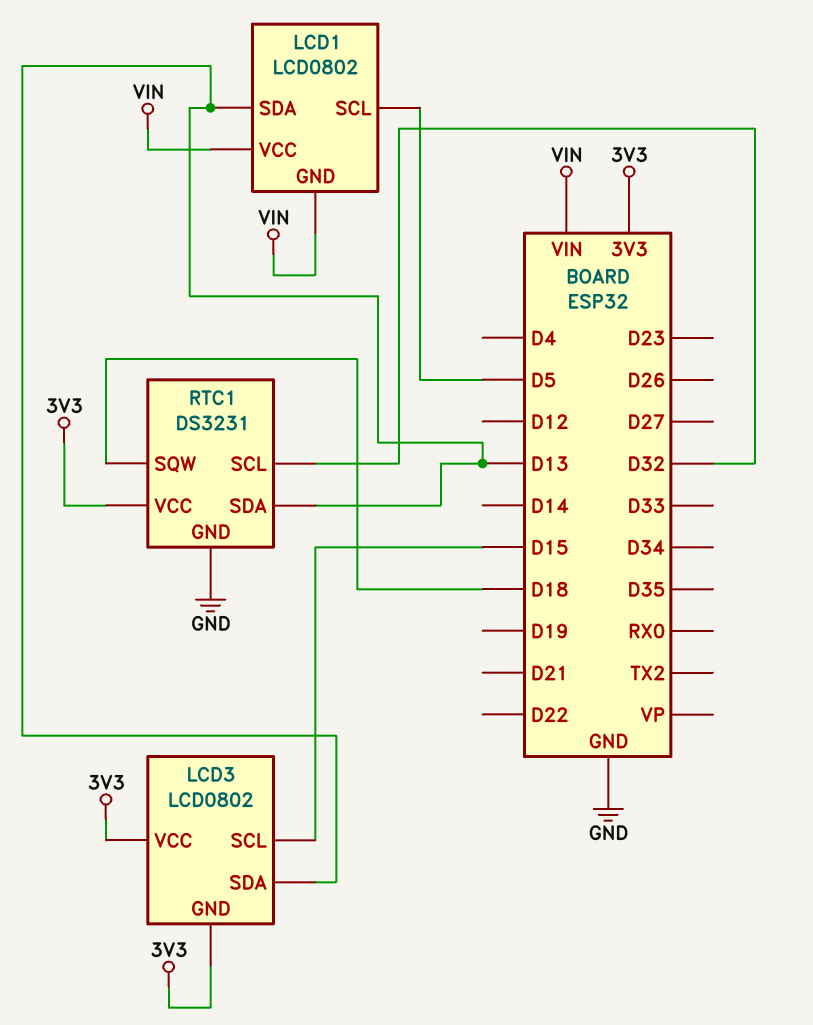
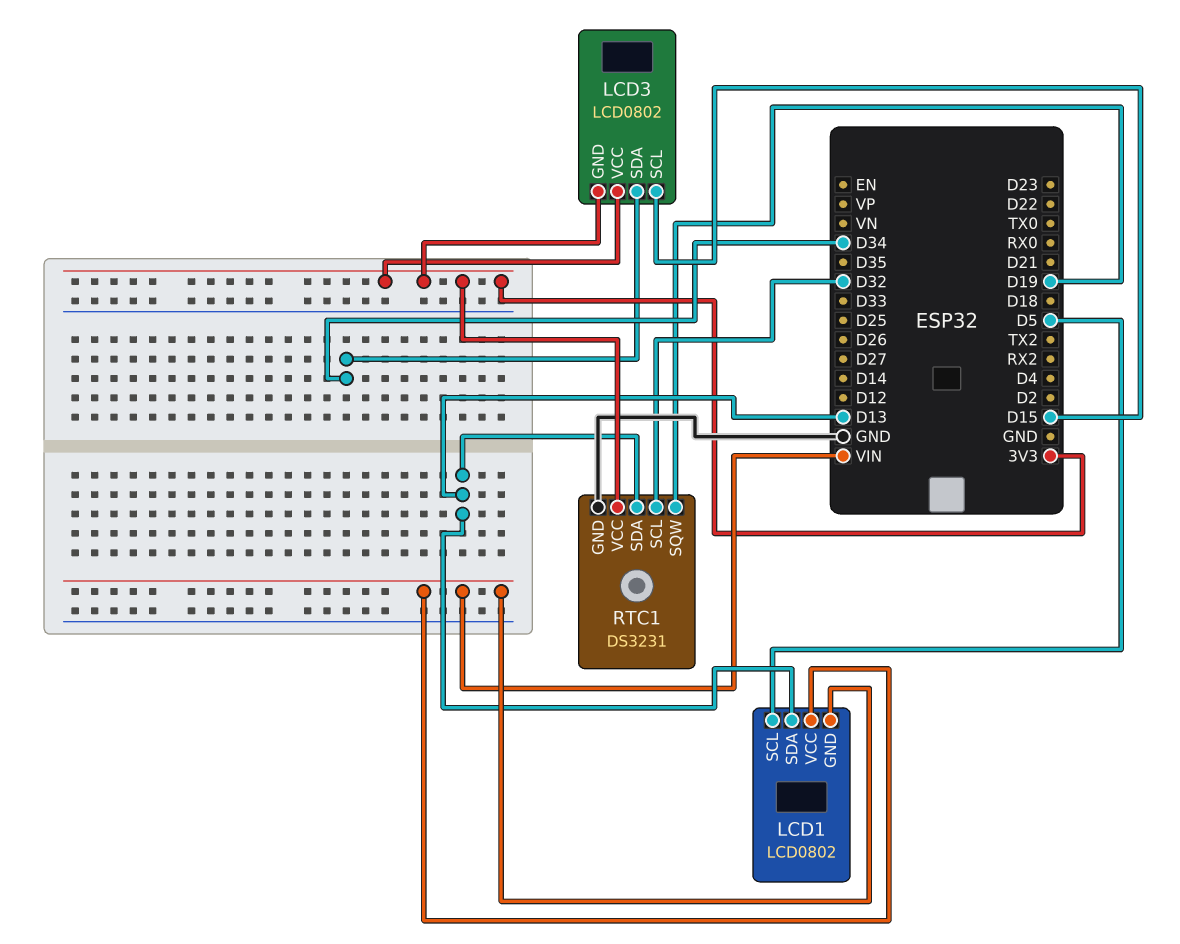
LCD3 pin SDA: D13 -> D34
RTC1 pin SQW: D18 -> D19

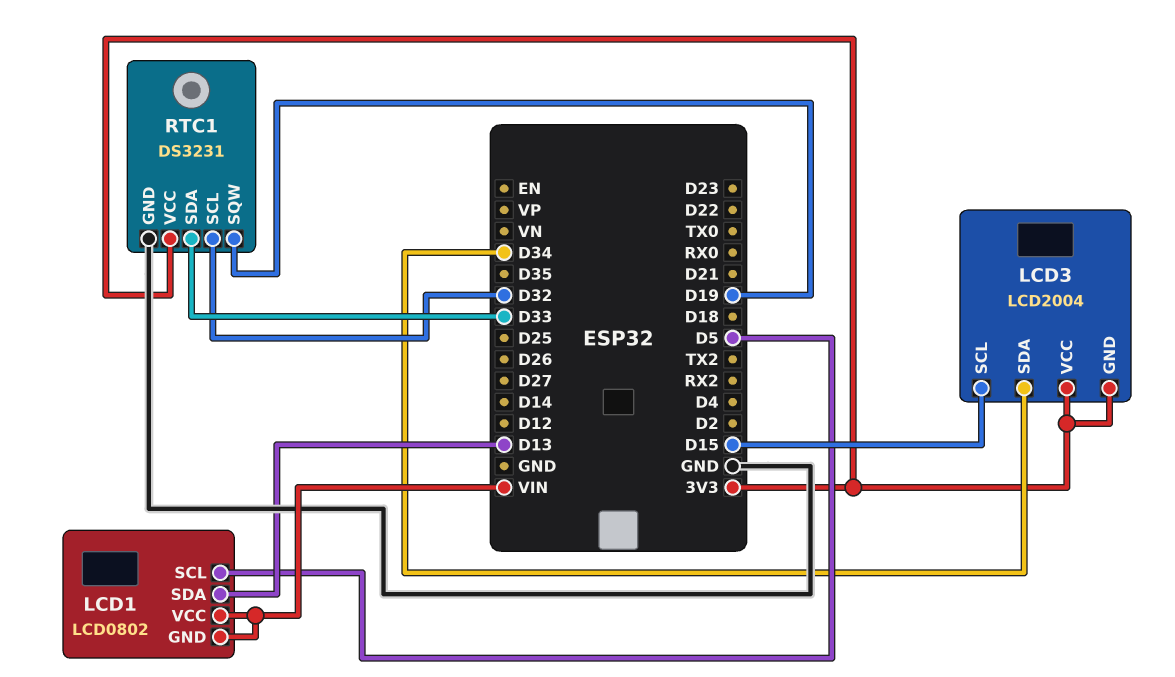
LCD3: LCD0802 -> LCD2004
RTC1 pin SDA: D13 -> D33

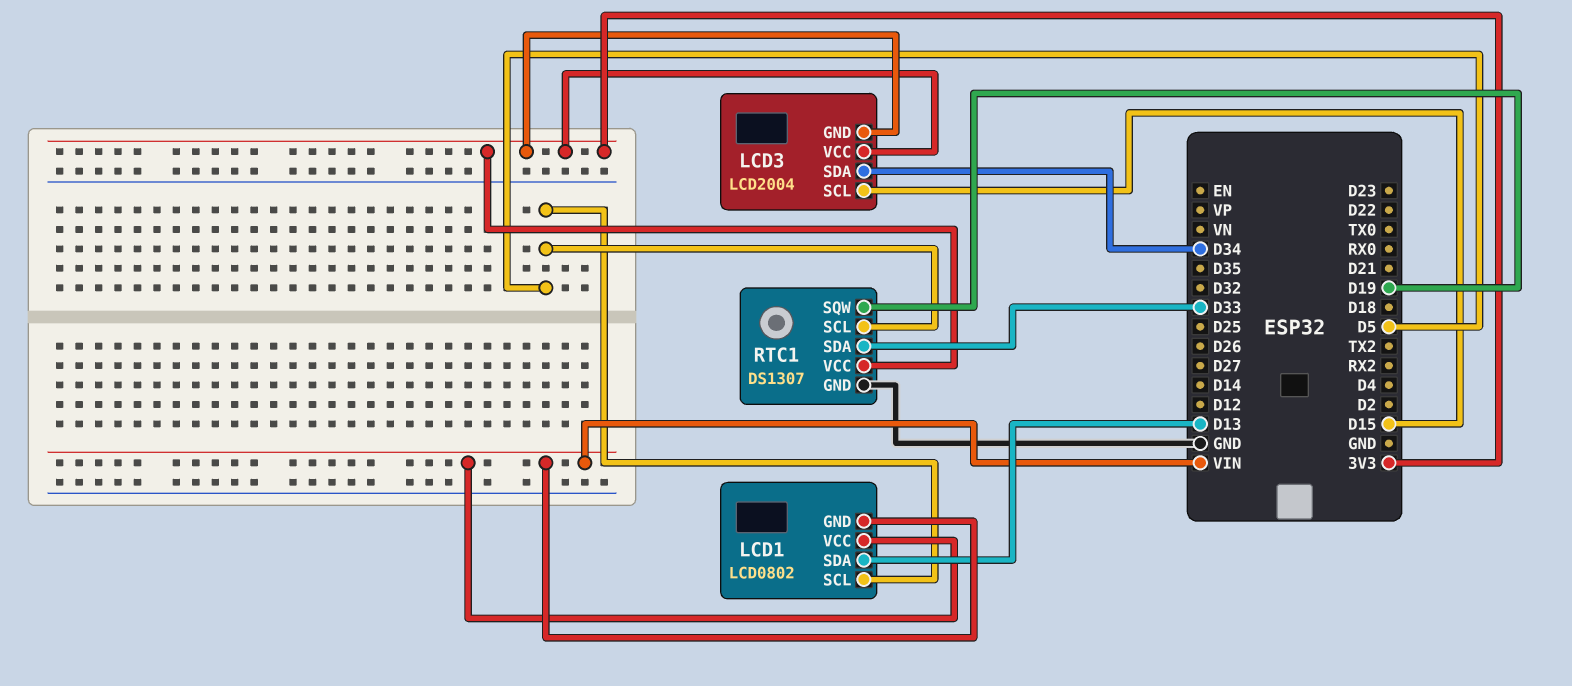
RTC1: DS3231 -> DS1307
RTC1 pin SCL: D32 -> D5

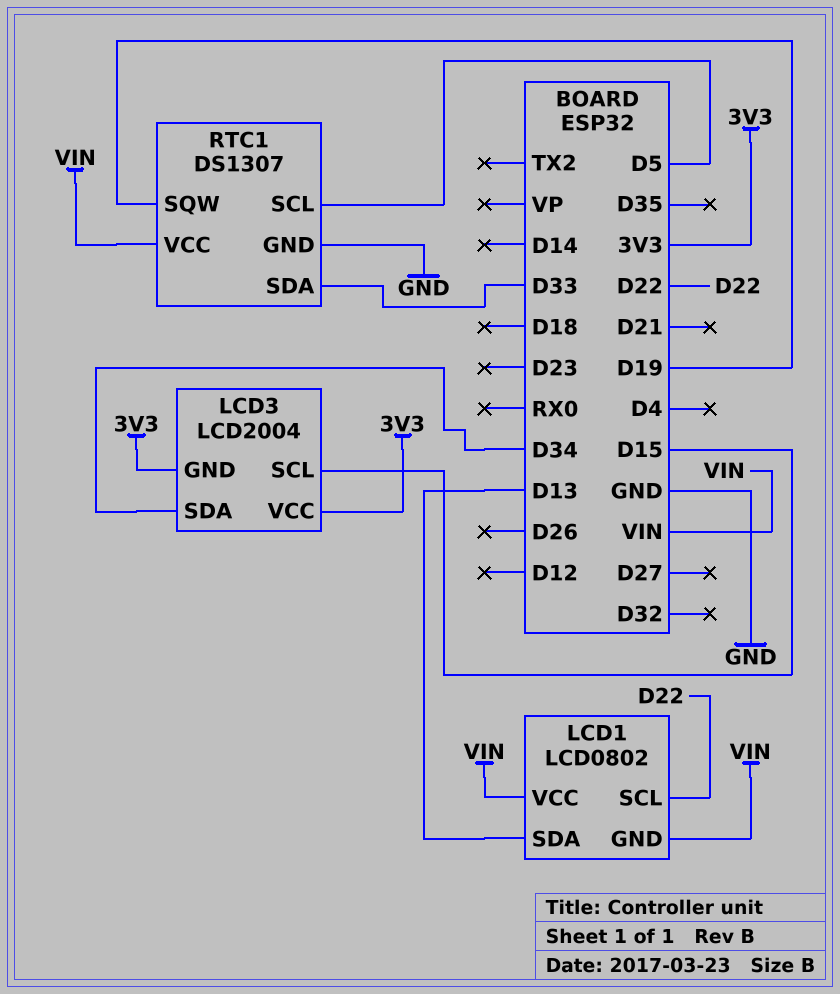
LCD1 pin SCL: D5 -> D22
RTC1 pin VCC: 3V3 -> VIN

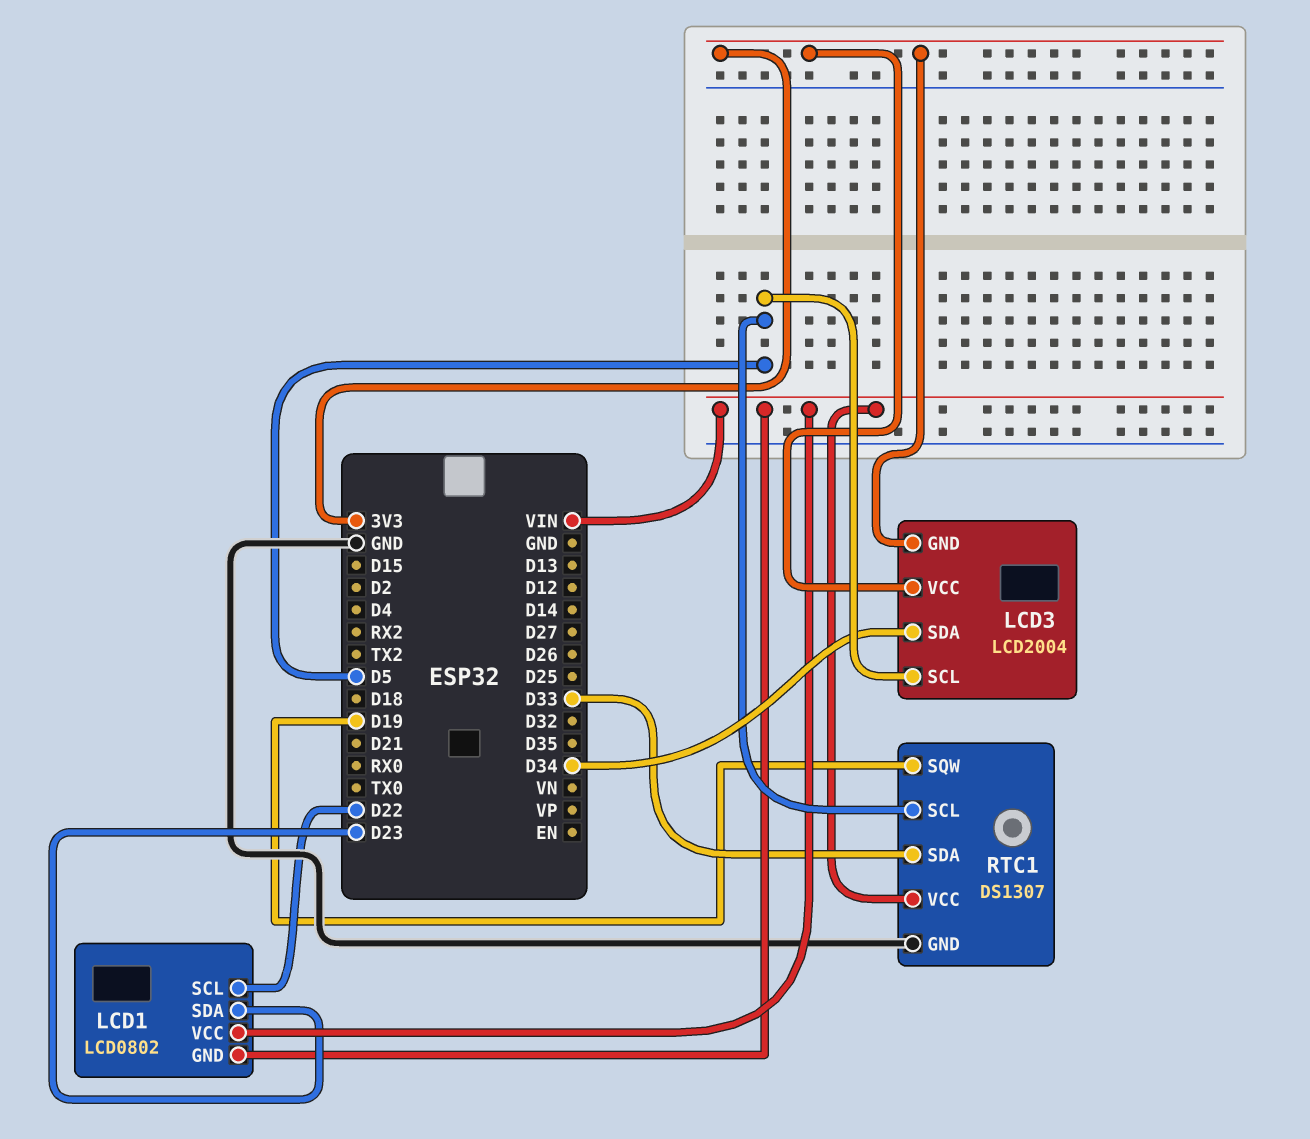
LCD1 pin SDA: D13 -> D23
LCD3 pin SCL: D15 -> D5

